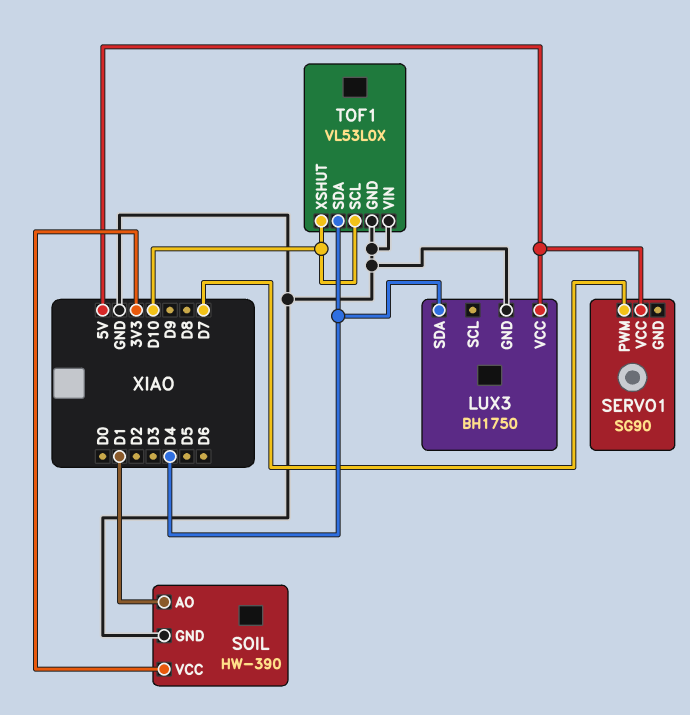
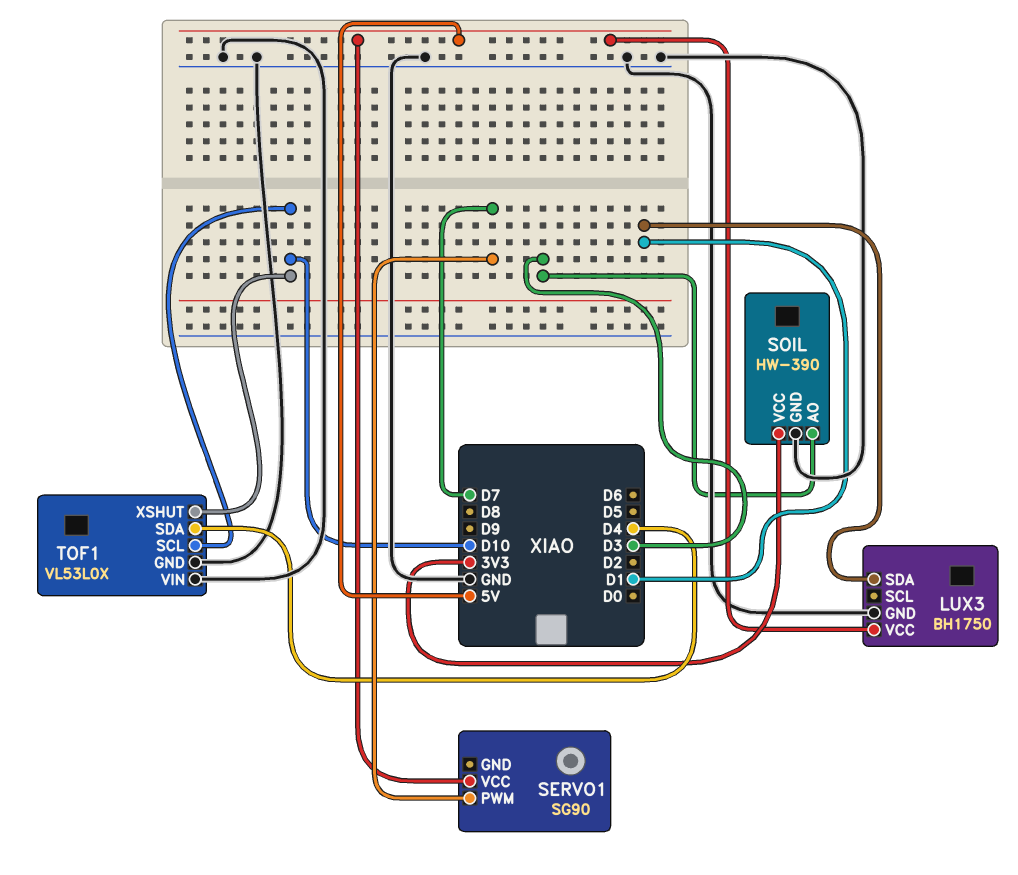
LUX3 pin SDA: D4 -> D1
SOIL pin AO: D1 -> D3

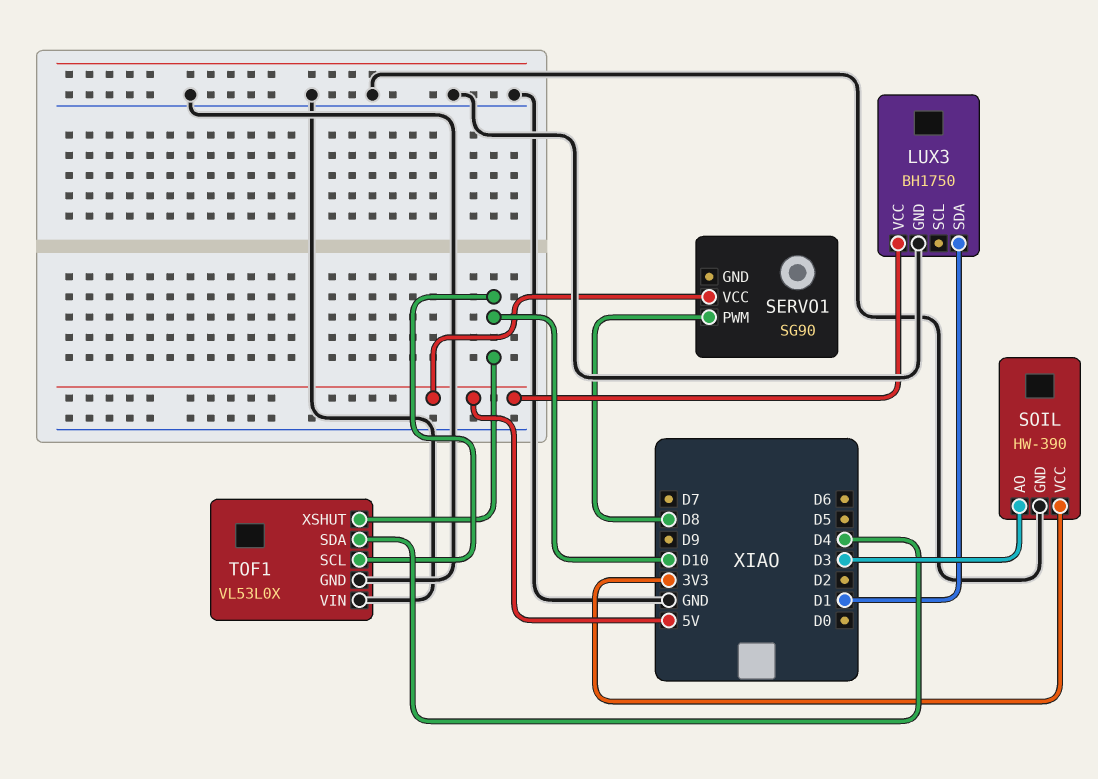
SERVO1 pin PWM: D7 -> D8

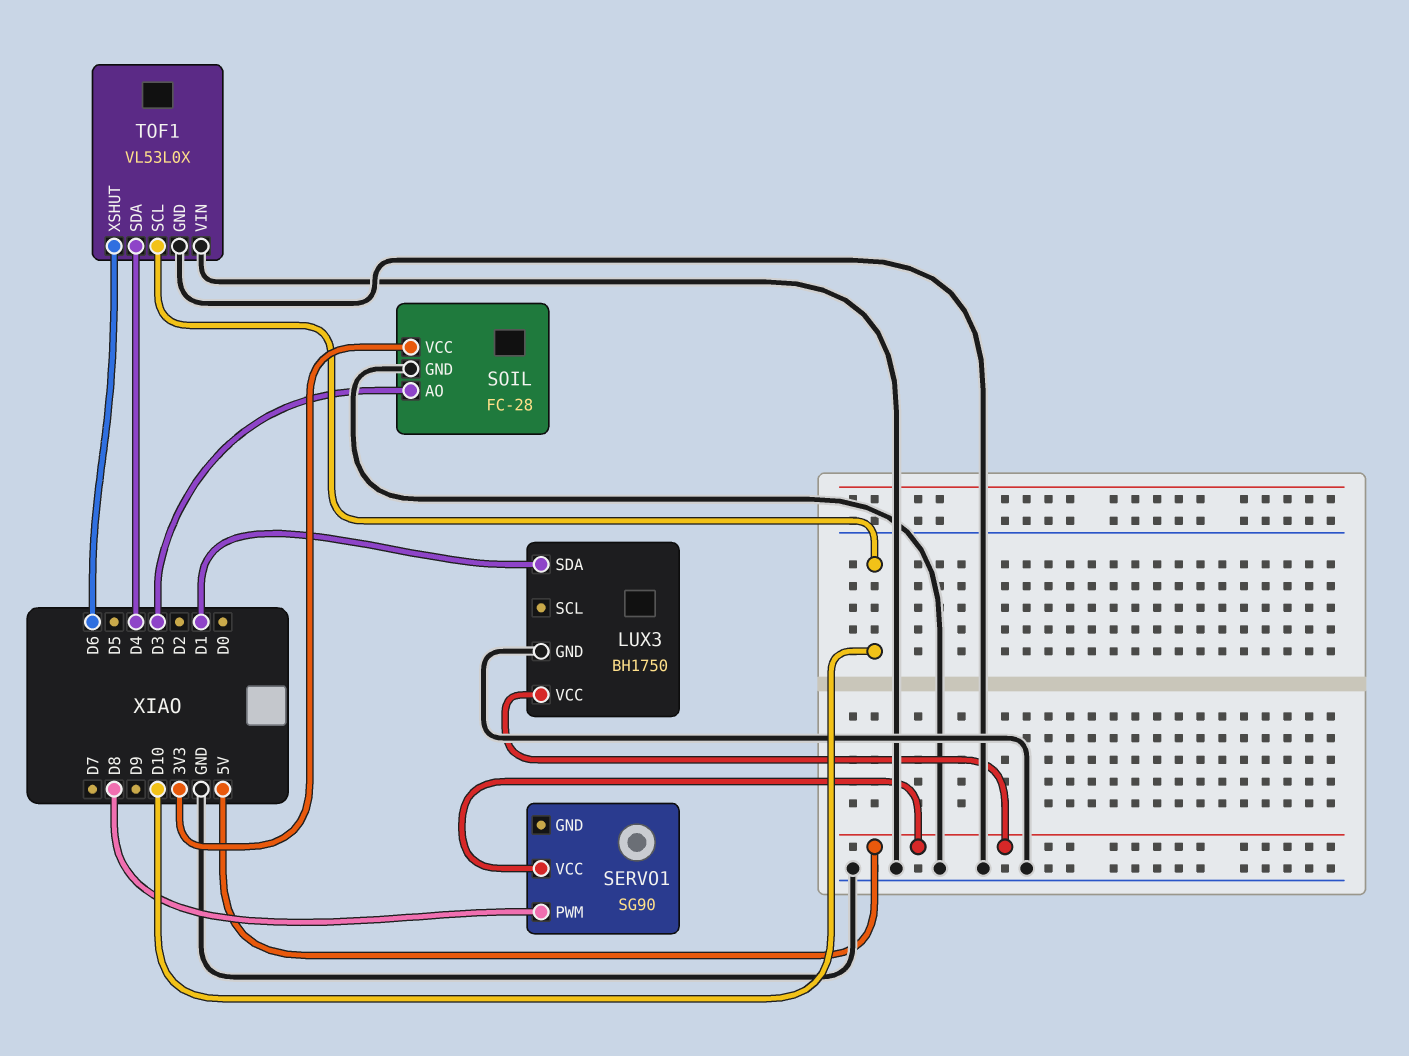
SOIL: HW-390 -> FC-28
TOF1 pin XSHUT: D10 -> D6

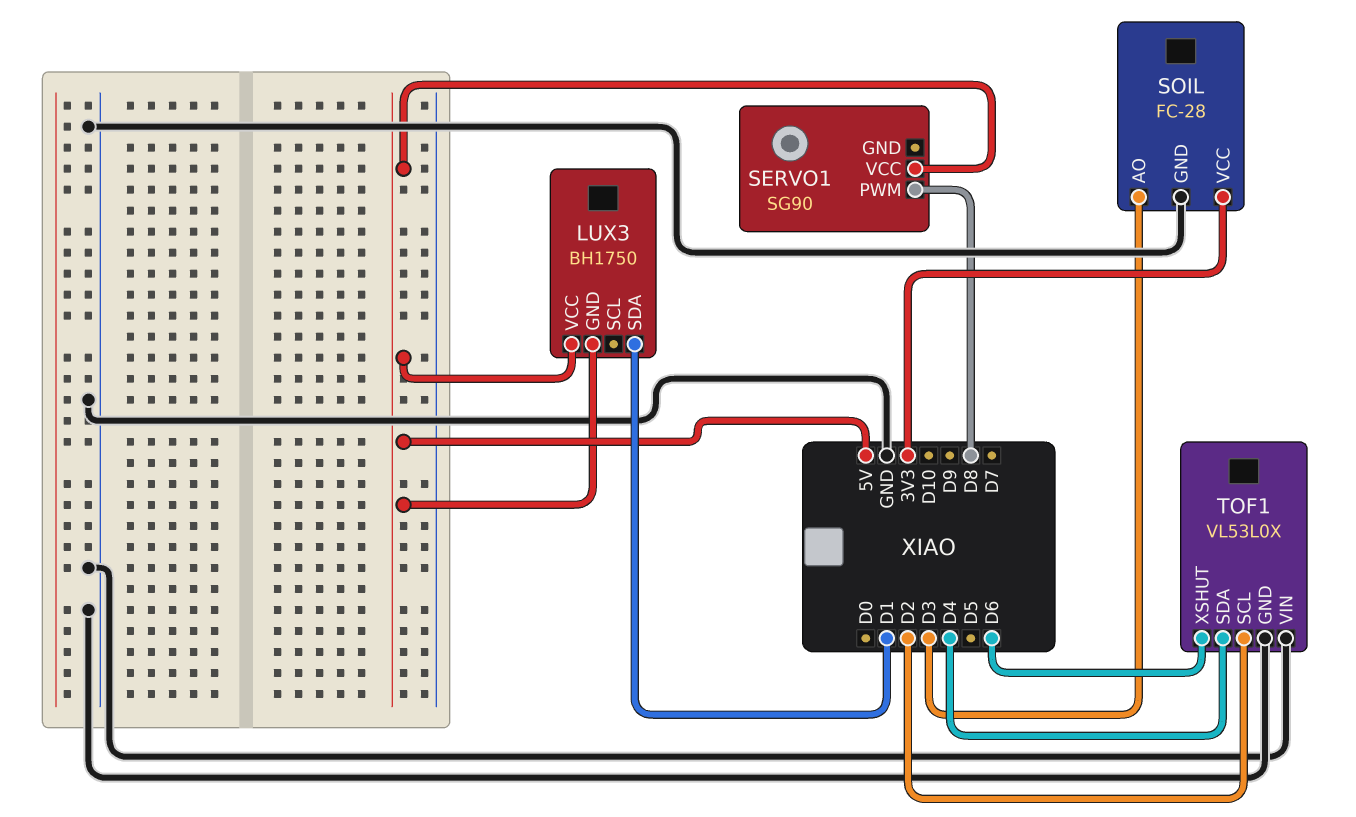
LUX3 pin GND: GND -> 5V
TOF1 pin SCL: D10 -> D2

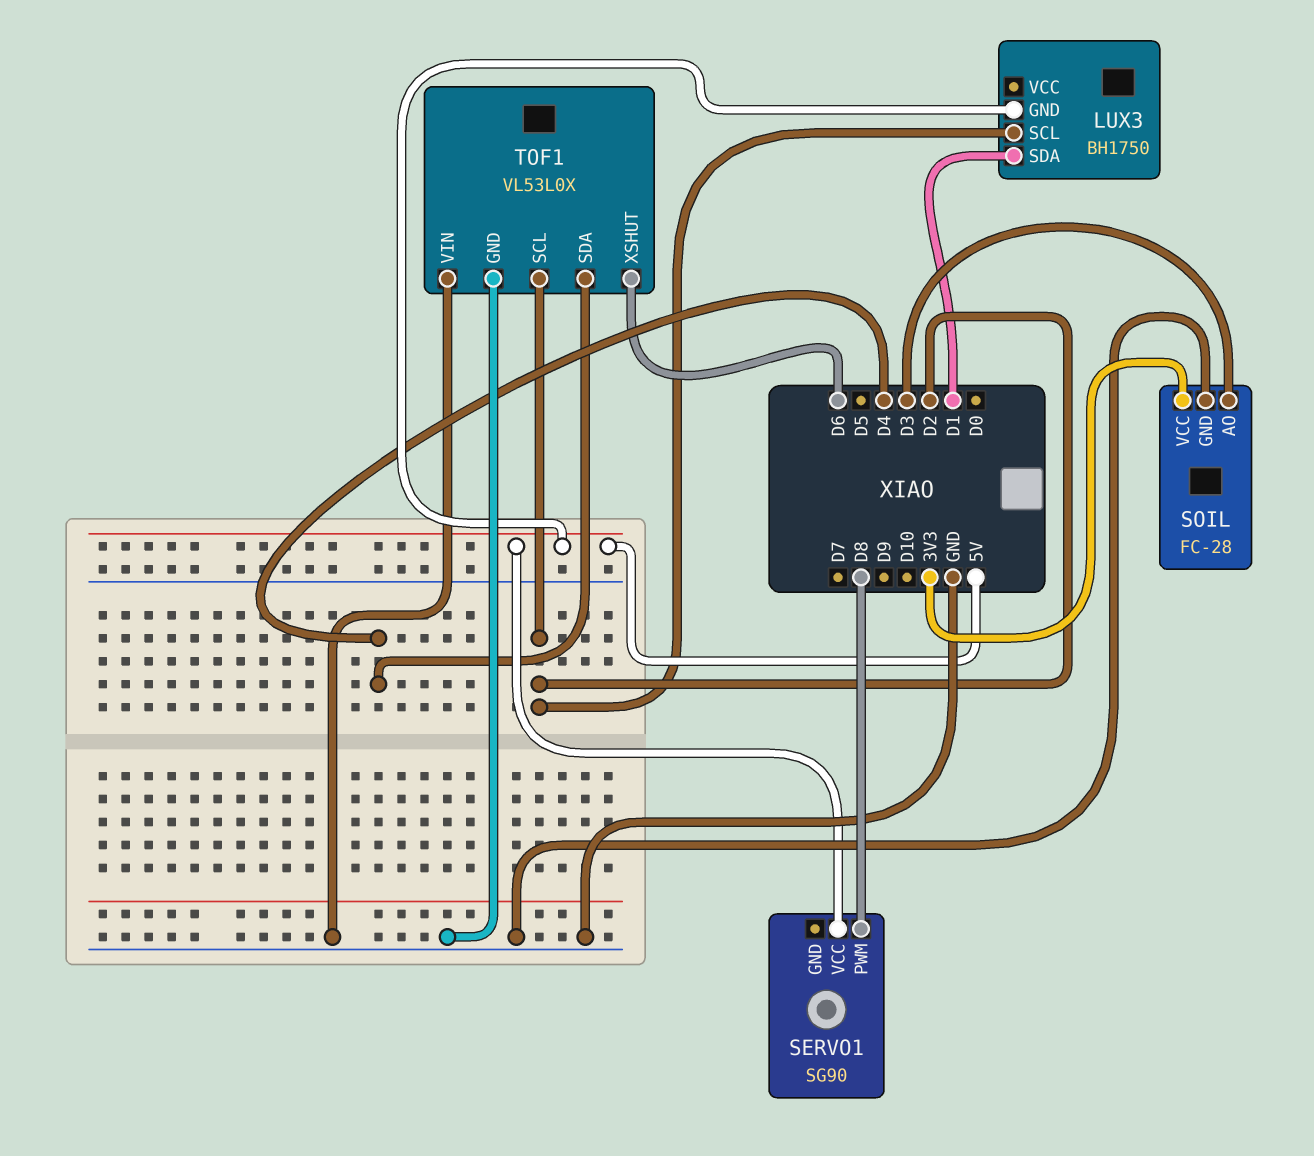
LUX3 pin SCL: none -> D2
LUX3 pin VCC: 5V -> none

